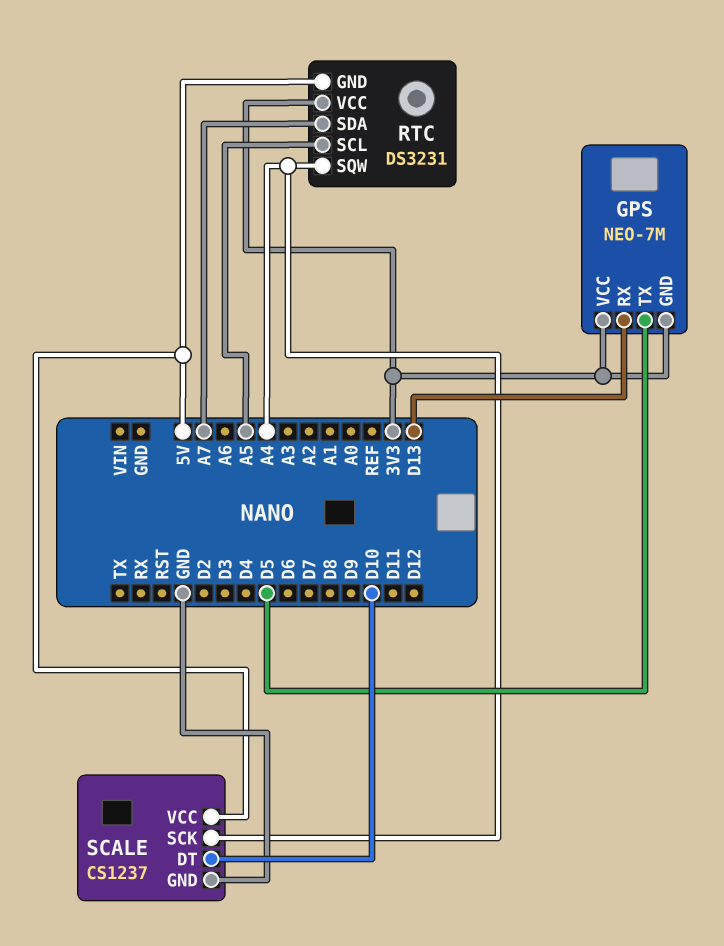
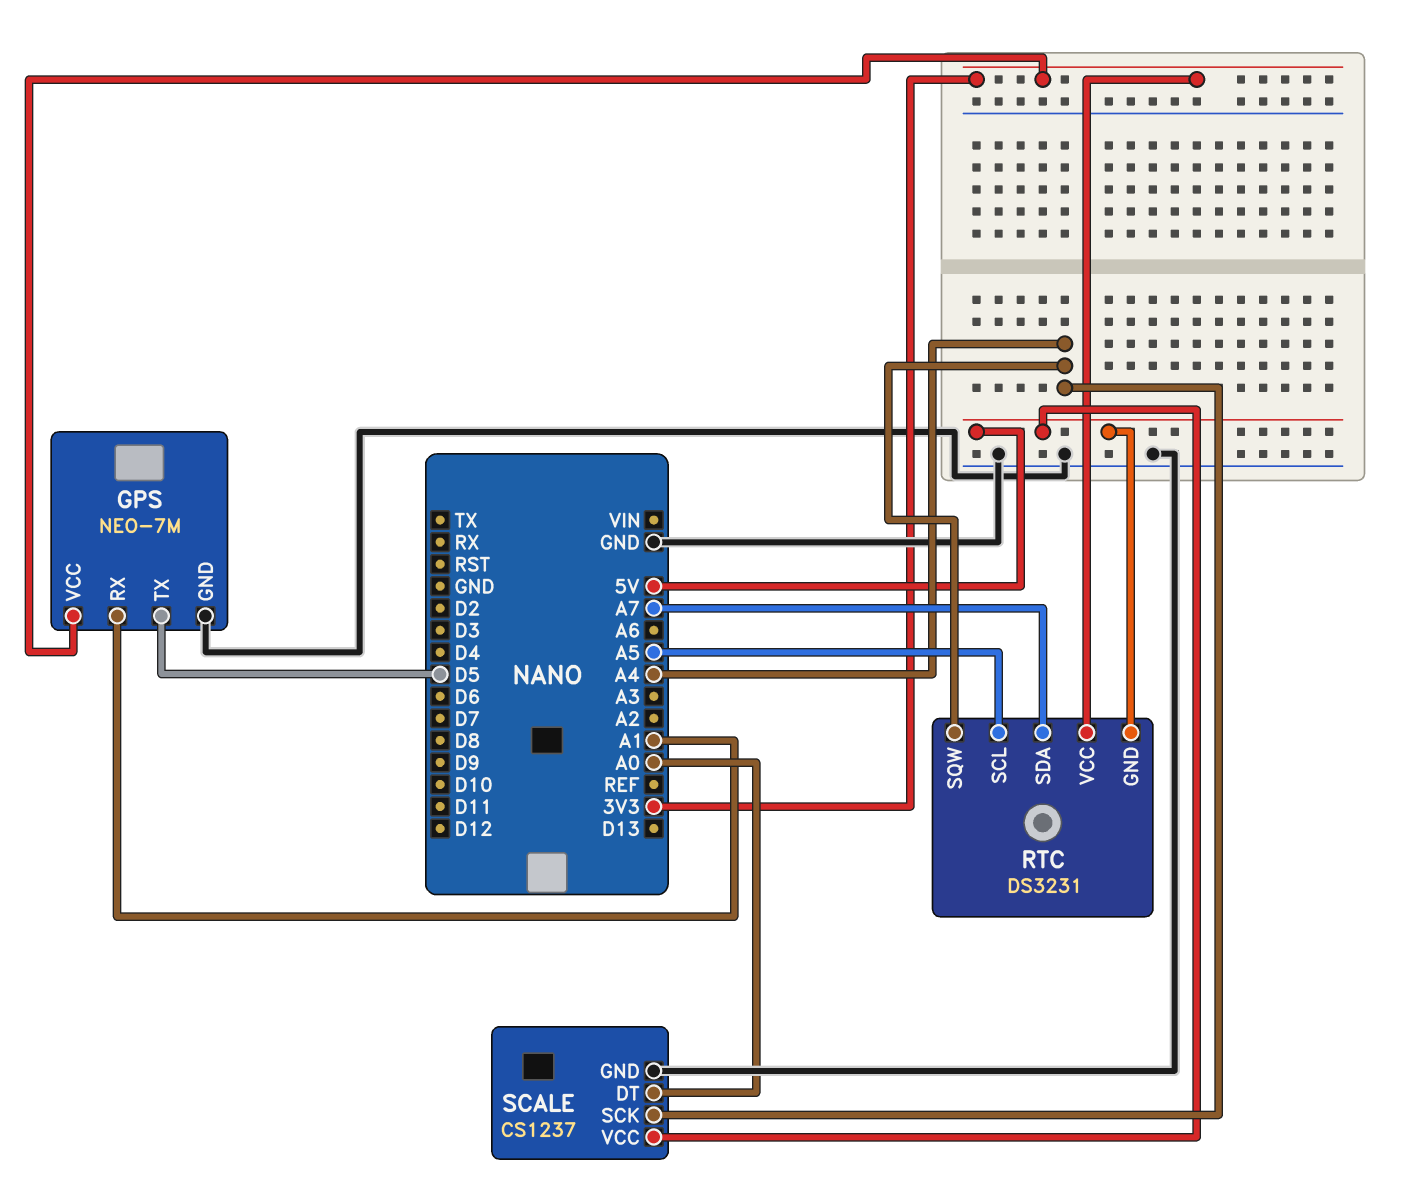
GPS pin GND: 3V3 -> GND
GPS pin RX: D13 -> A1
SCALE pin DT: D10 -> A0

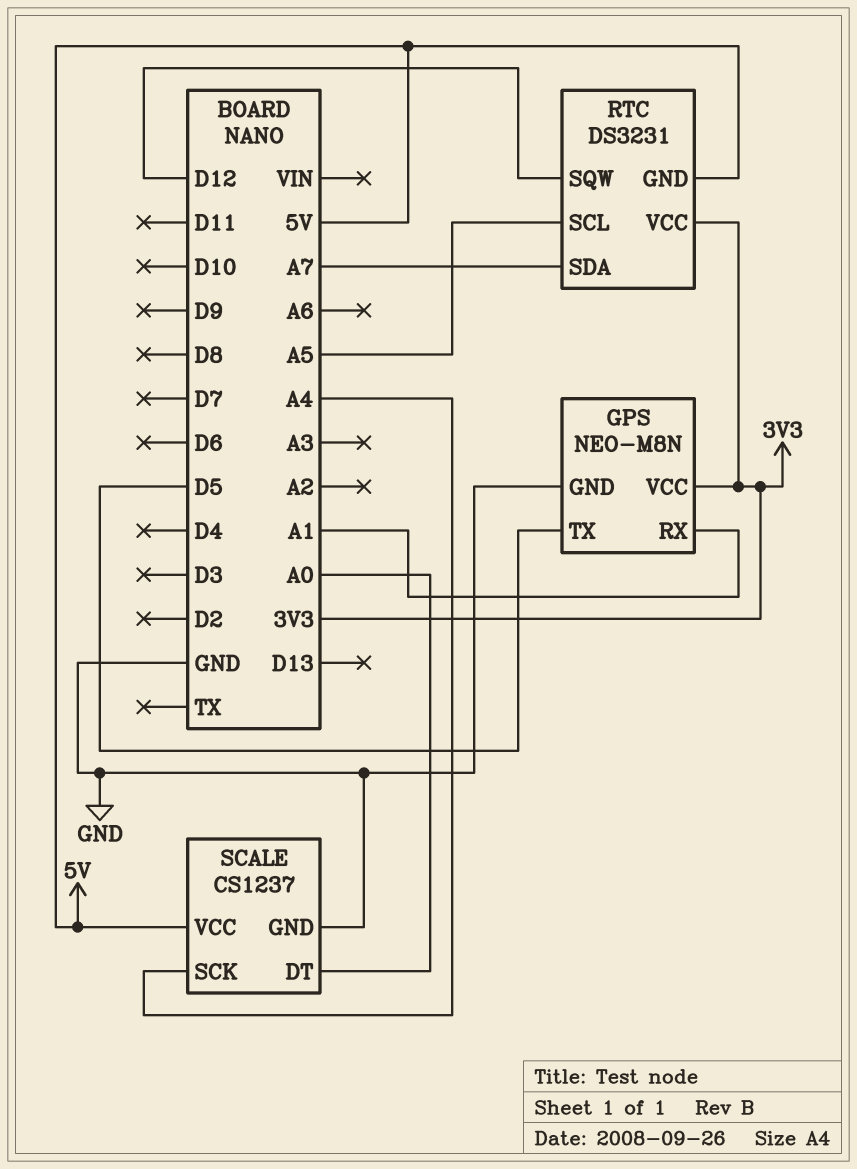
GPS: NEO-7M -> NEO-M8N
RTC pin SQW: A4 -> D12

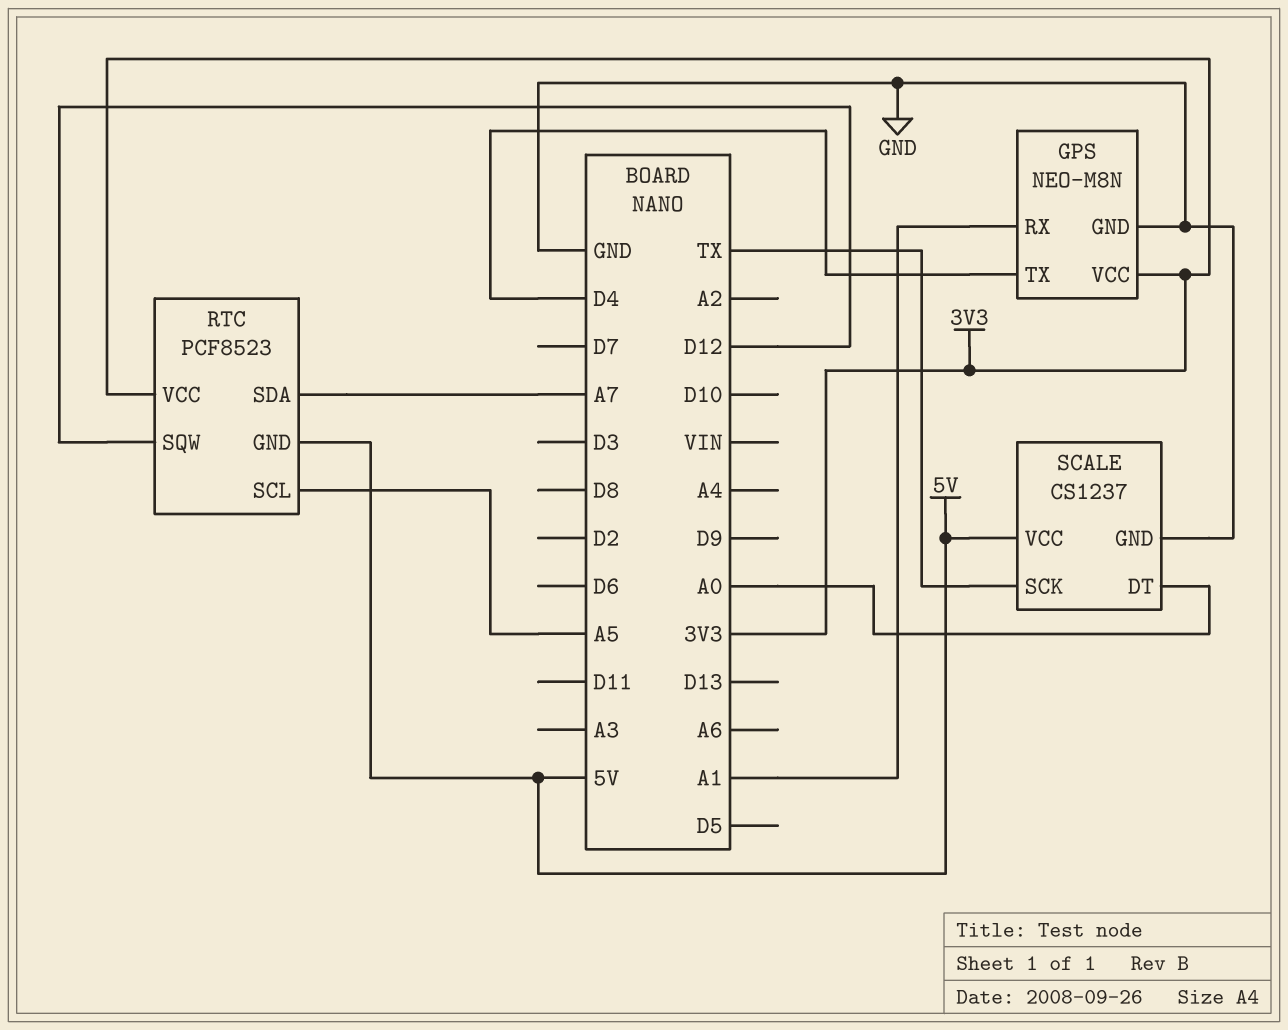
GPS pin TX: D5 -> D4
RTC: DS3231 -> PCF8523
SCALE pin SCK: A4 -> TX

